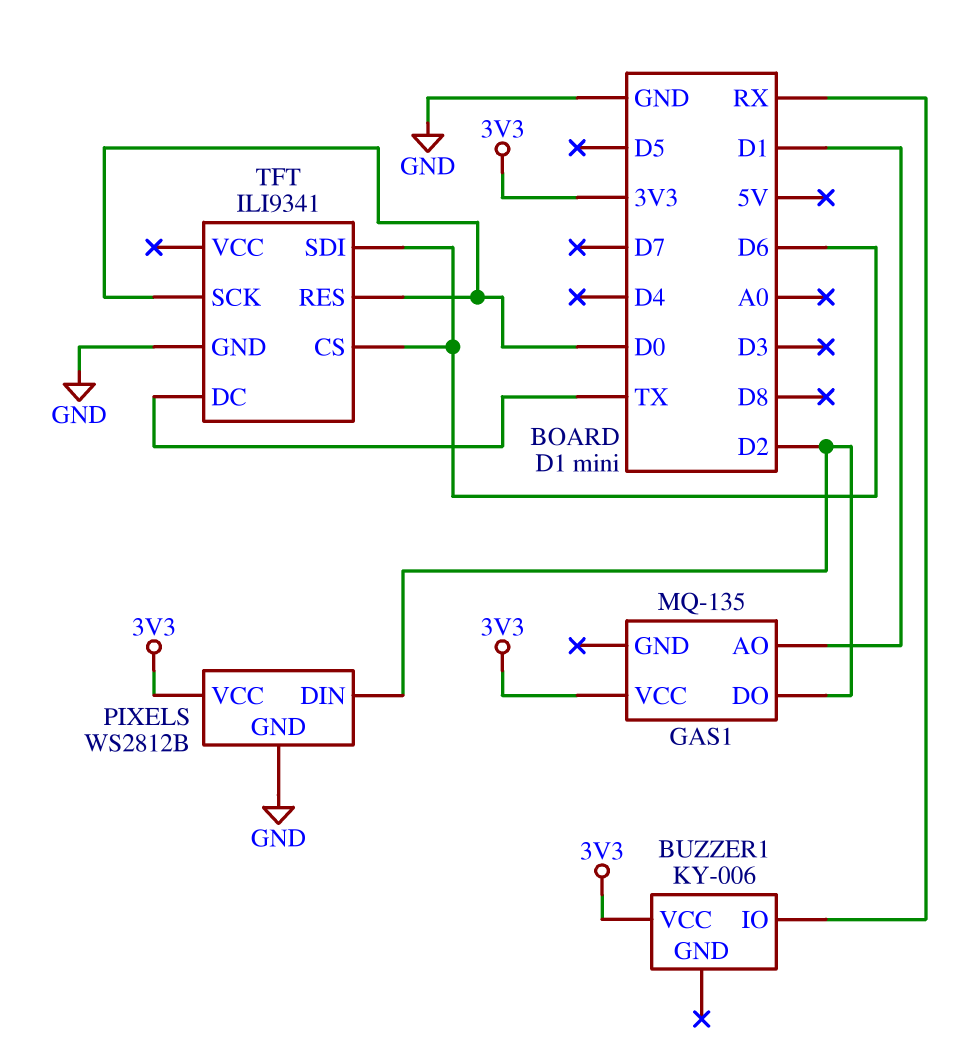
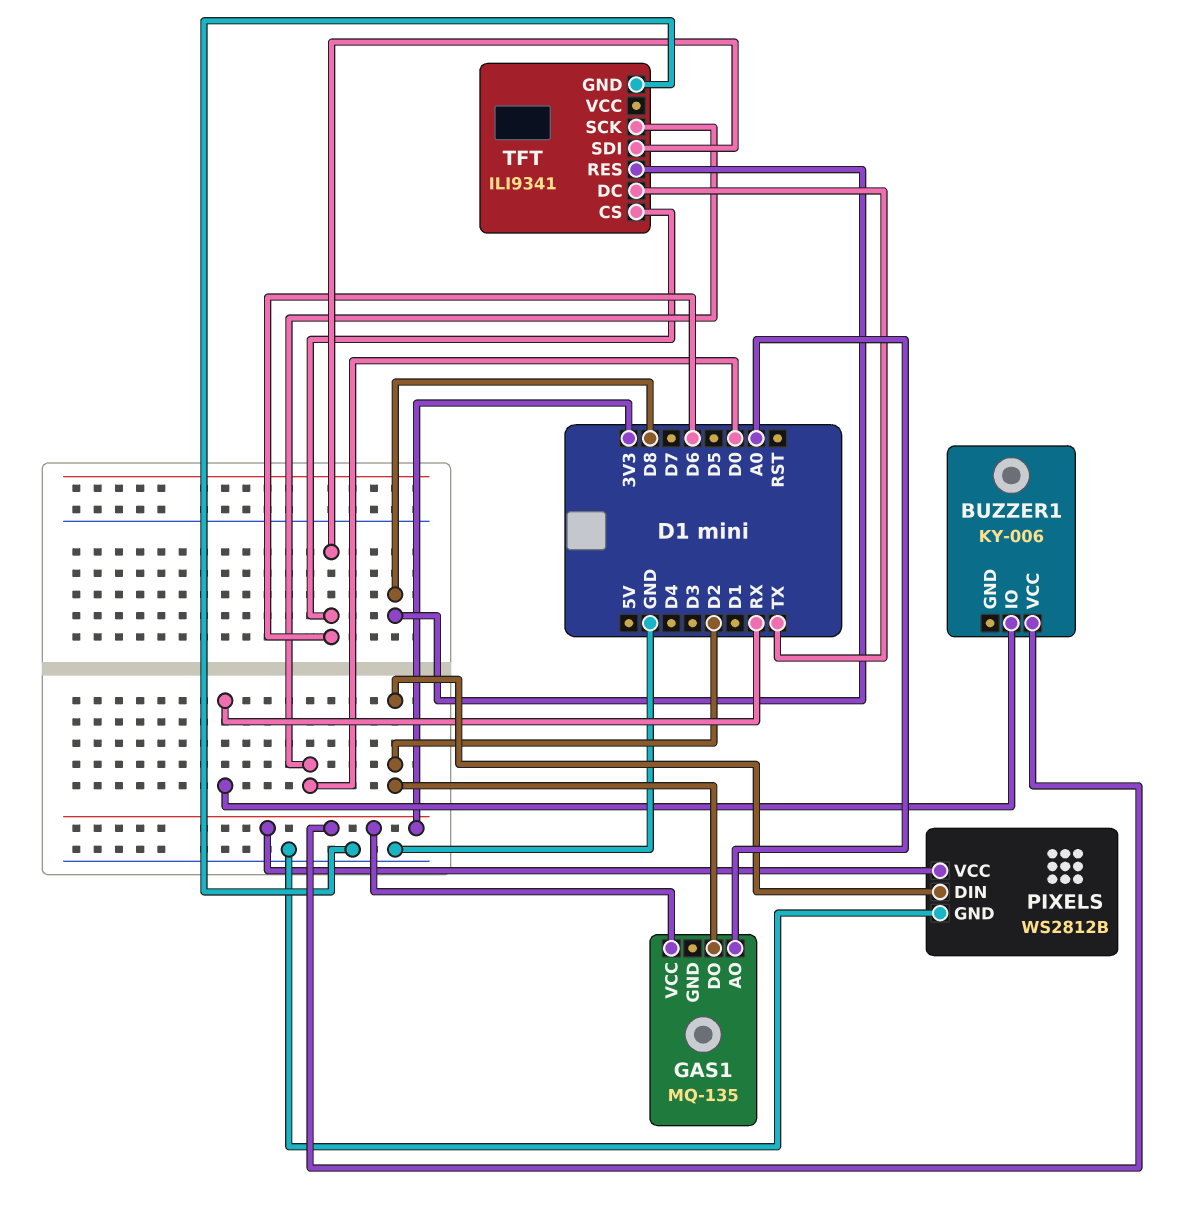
GAS1 pin AO: D1 -> A0
TFT pin RES: D0 -> D8

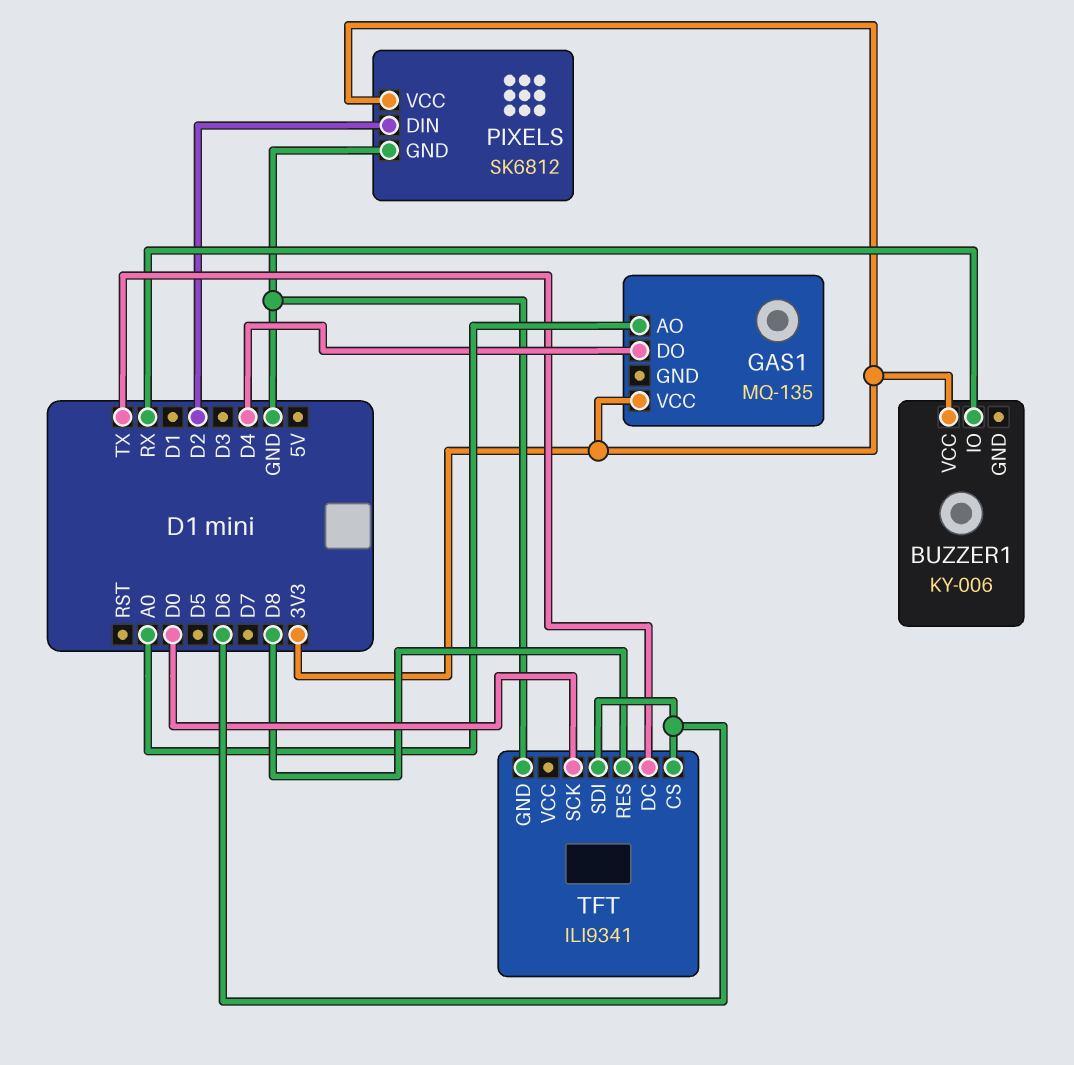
GAS1 pin DO: D2 -> D4
PIXELS: WS2812B -> SK6812

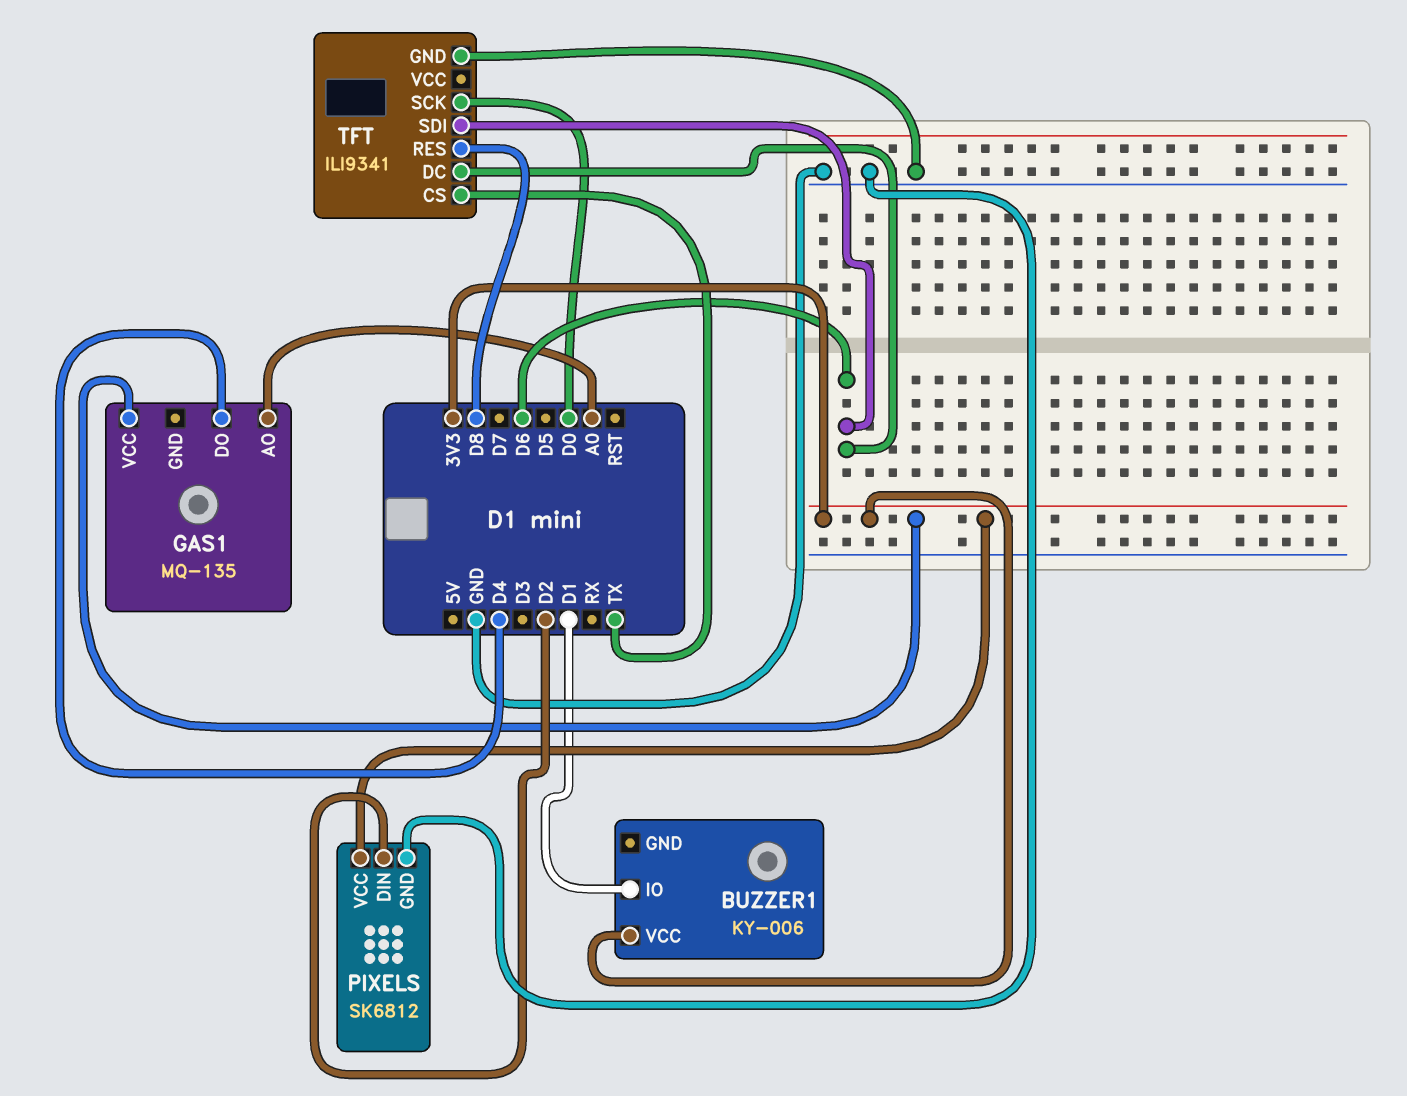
BUZZER1 pin IO: RX -> D1
TFT pin CS: D6 -> TX
TFT pin DC: TX -> D6

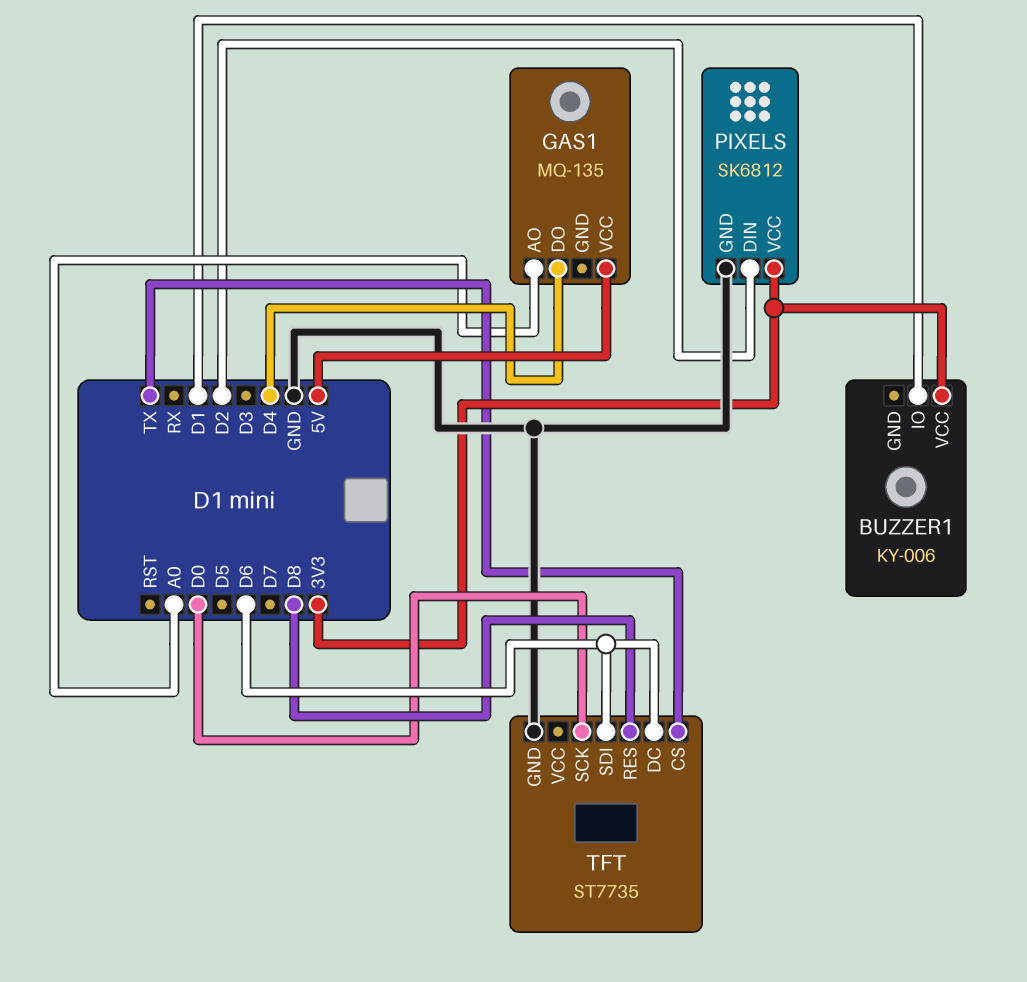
GAS1 pin VCC: 3V3 -> 5V
TFT: ILI9341 -> ST7735

